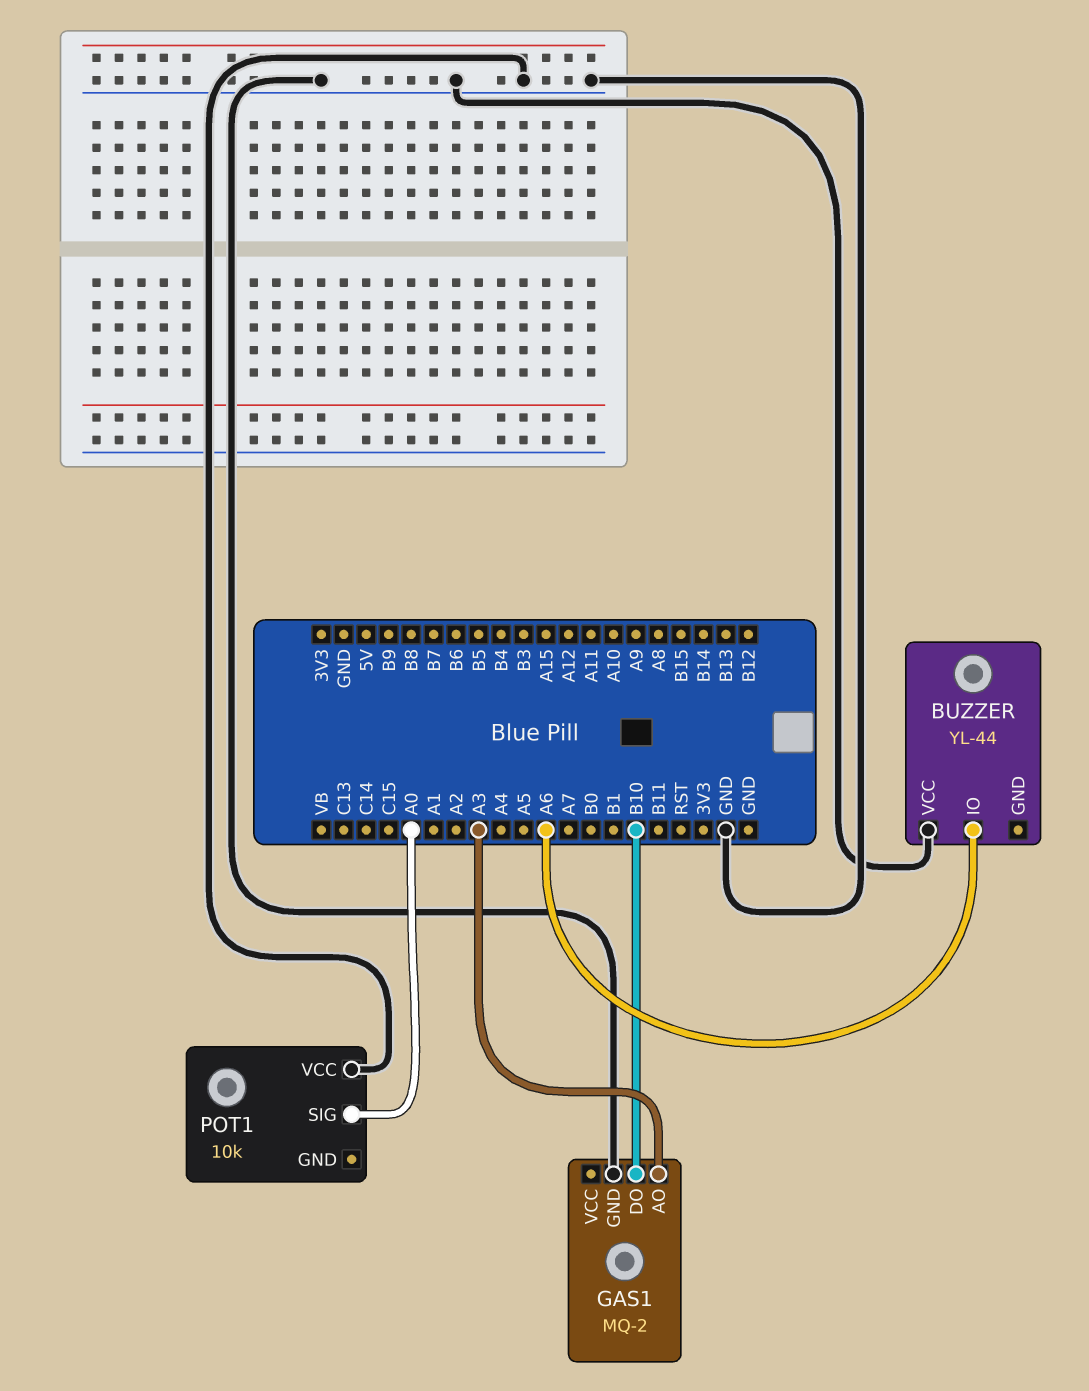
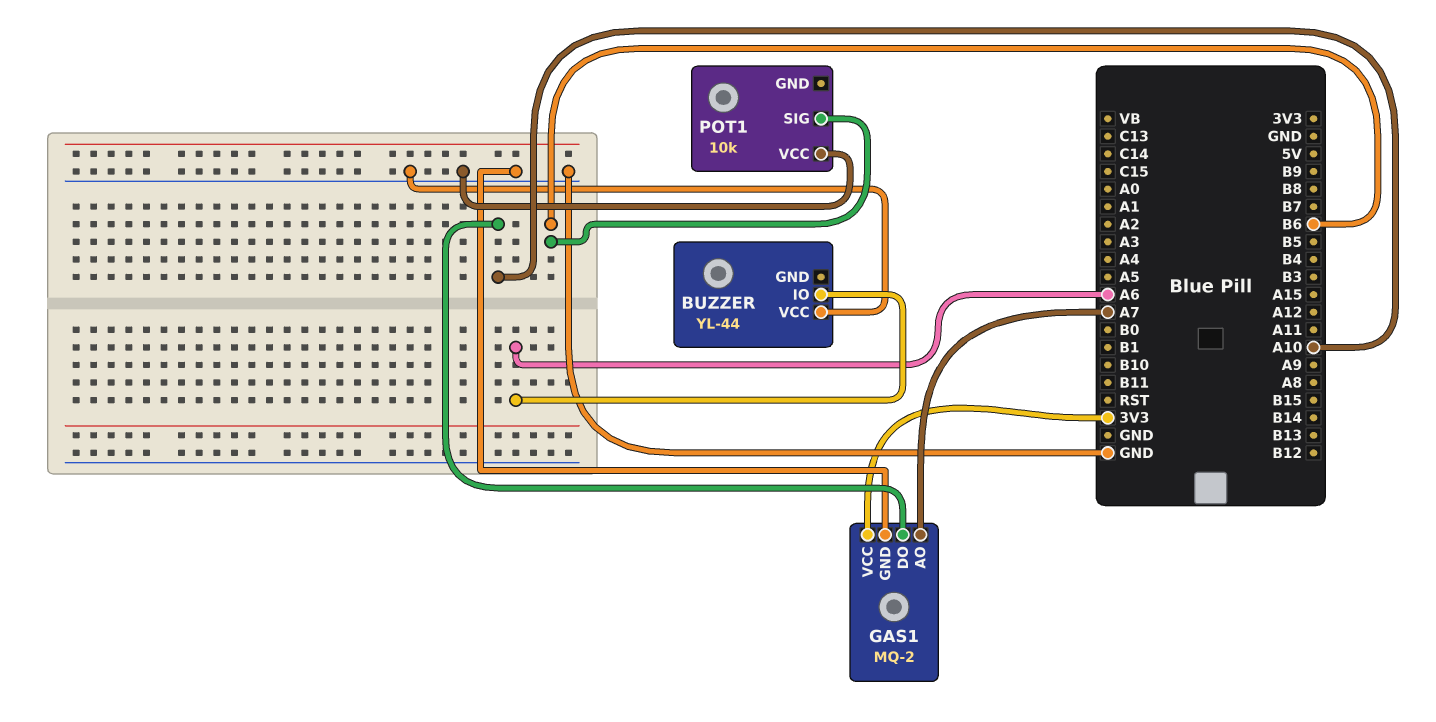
GAS1 pin AO: A3 -> A7
GAS1 pin DO: B10 -> A10
GAS1 pin VCC: none -> 3V3
POT1 pin SIG: A0 -> B6

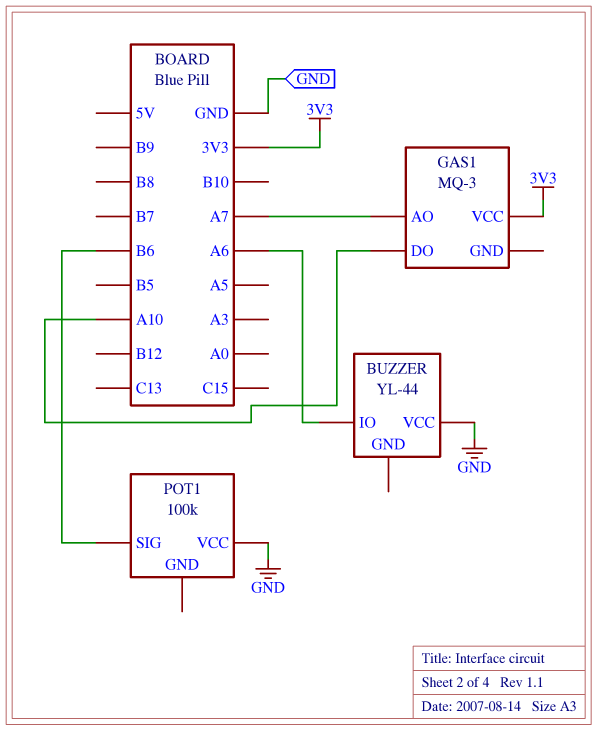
GAS1: MQ-2 -> MQ-3
GAS1 pin GND: GND -> none
POT1: 10k -> 100k

